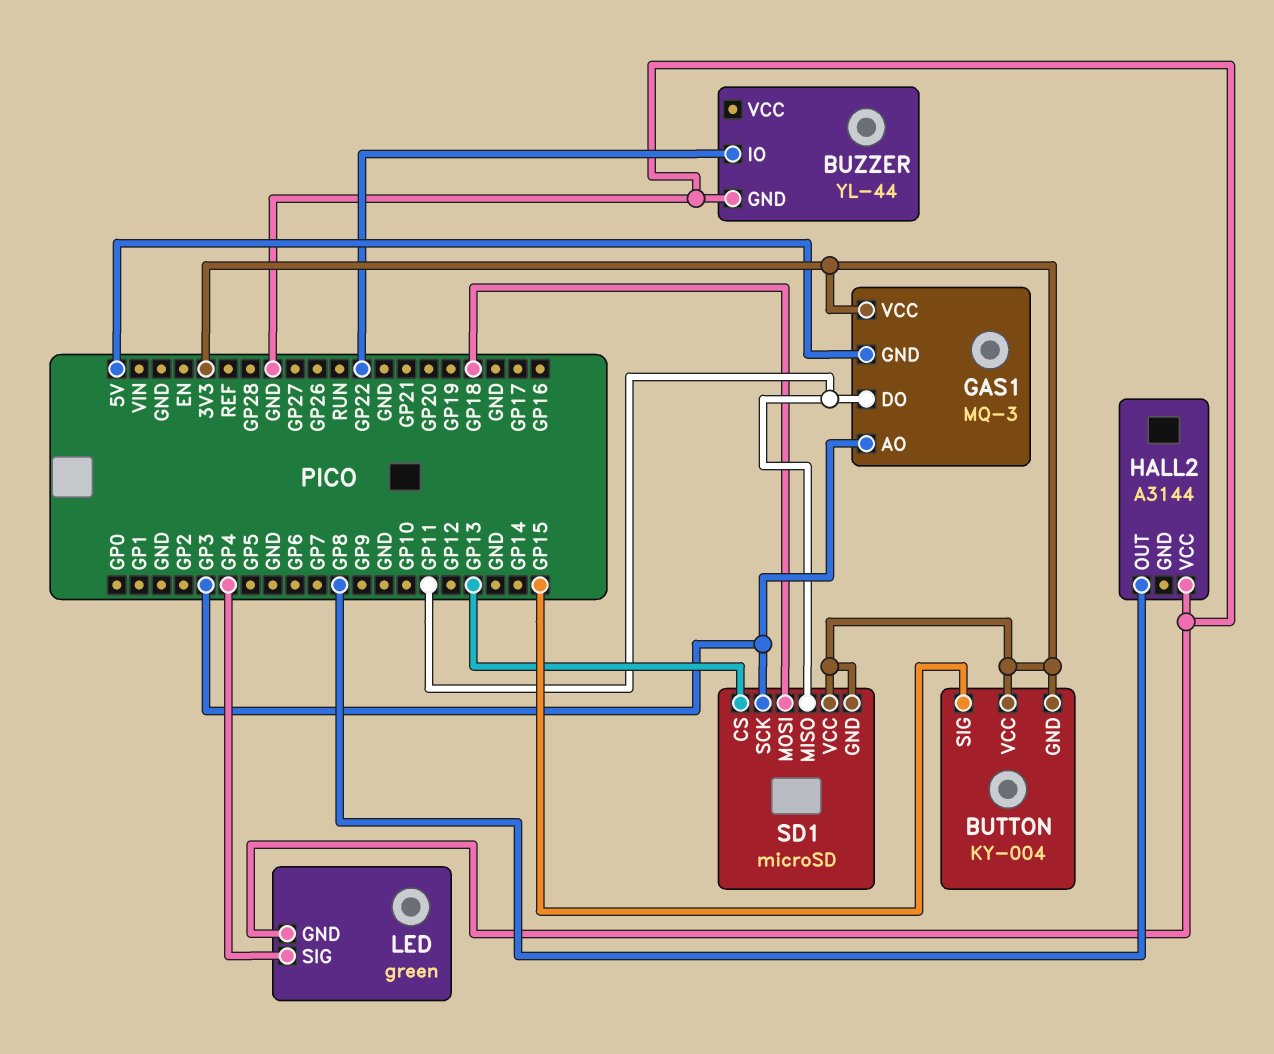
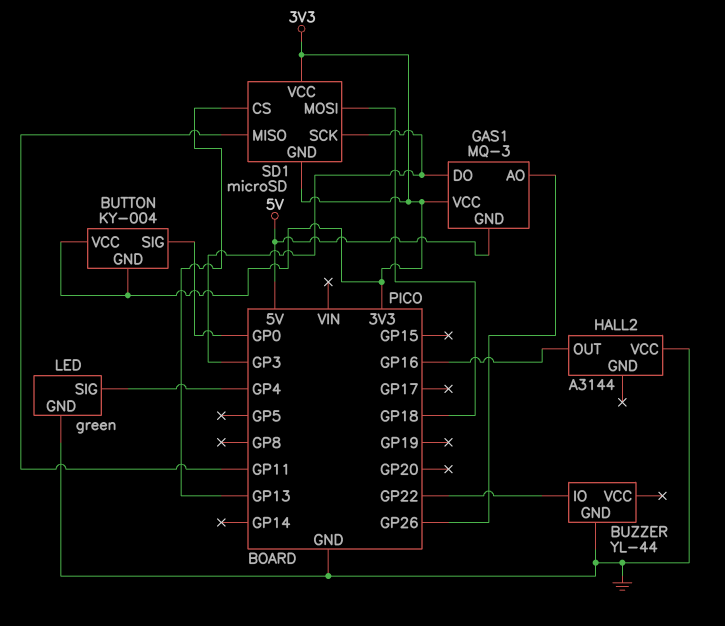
BUTTON pin SIG: GP15 -> GP0
GAS1 pin AO: GP3 -> GP26
GAS1 pin DO: GP11 -> GP3
HALL2 pin OUT: GP8 -> GP16

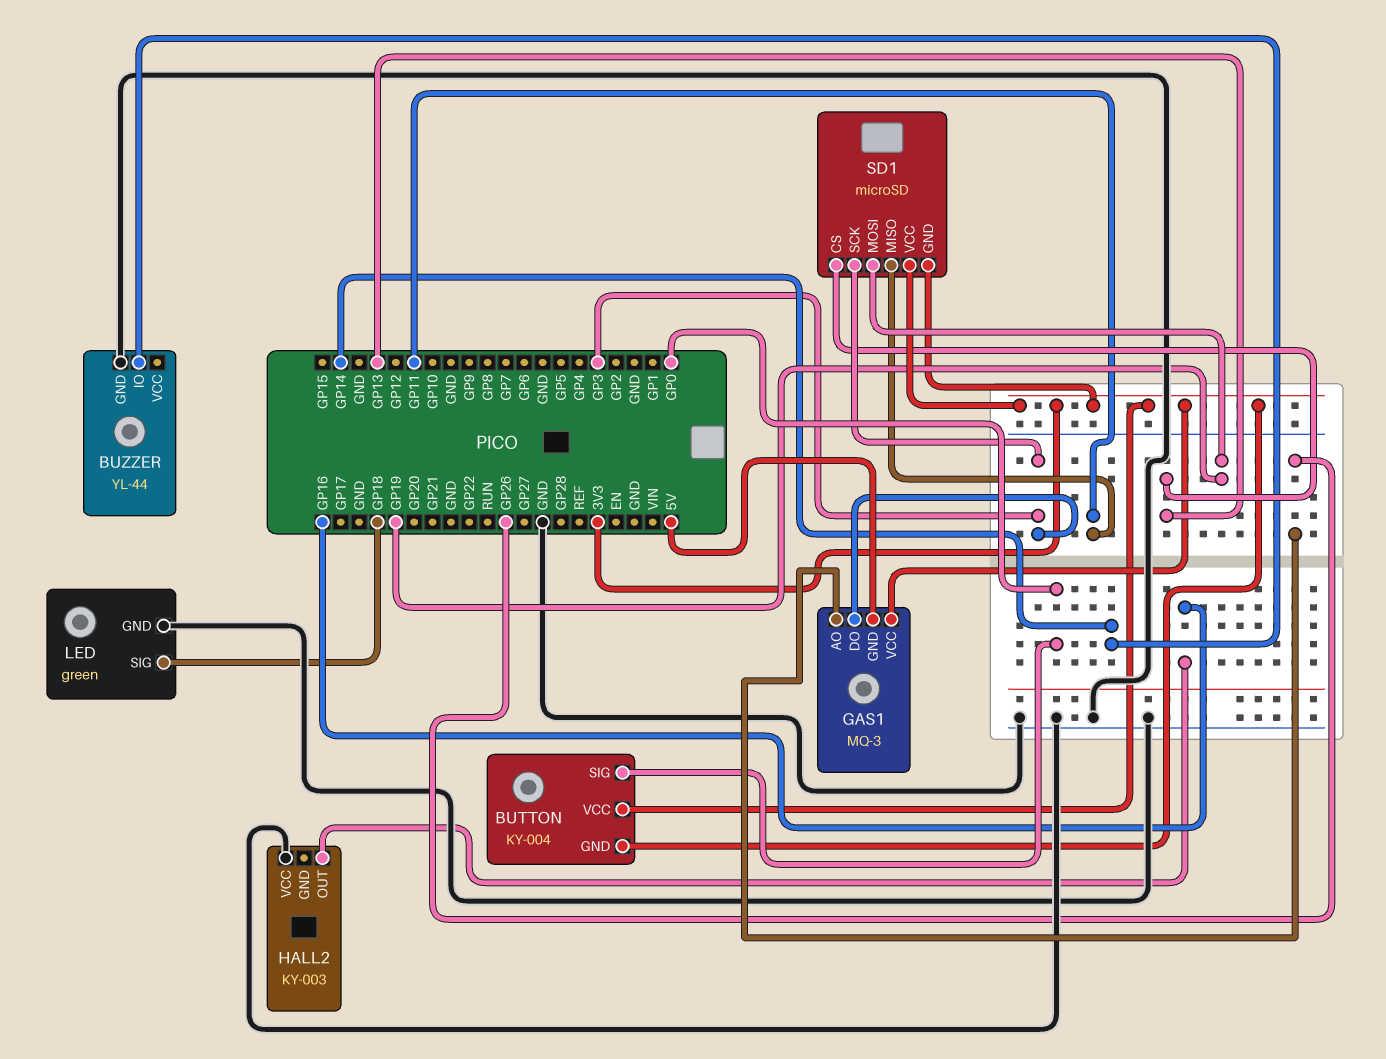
BUZZER pin IO: GP22 -> GP14
HALL2: A3144 -> KY-003
LED pin SIG: GP4 -> GP18
SD1 pin MOSI: GP18 -> GP19

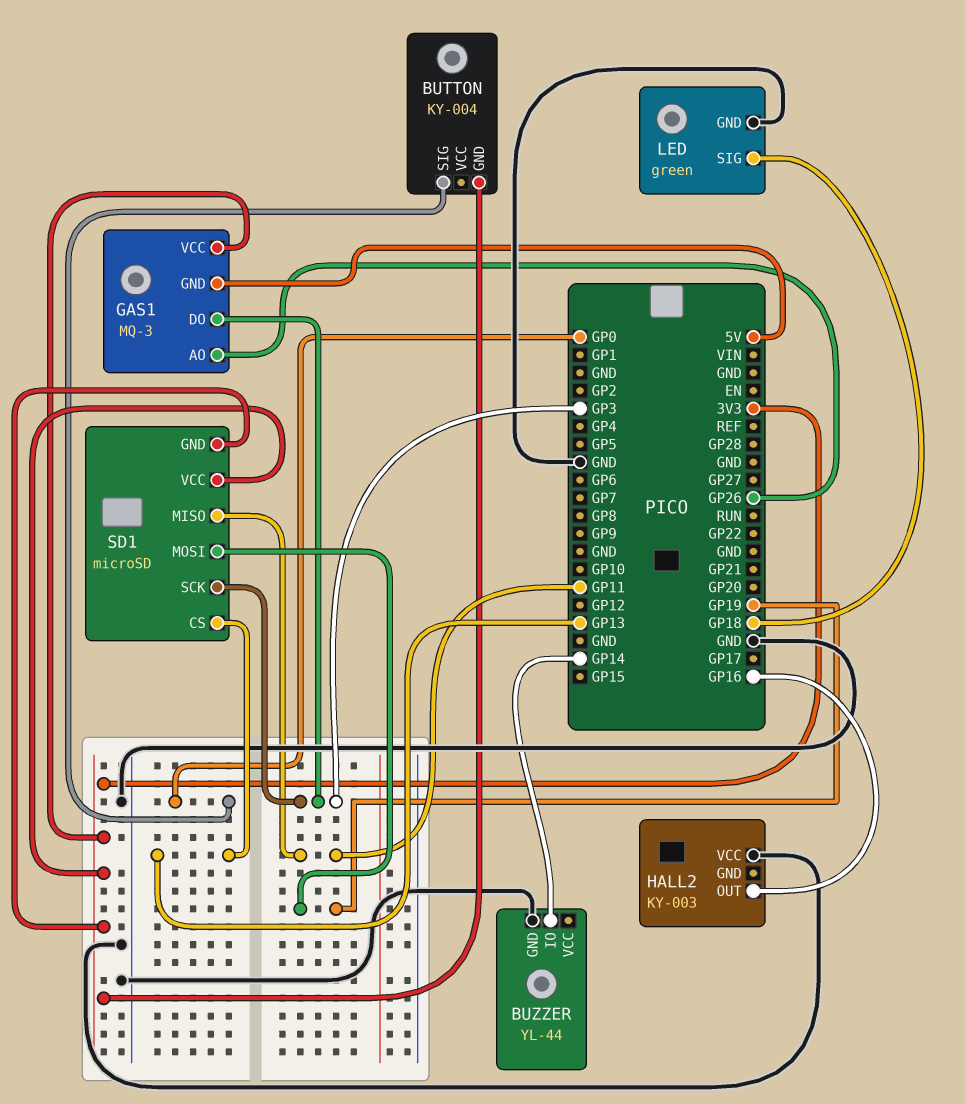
BUTTON pin VCC: 3V3 -> none

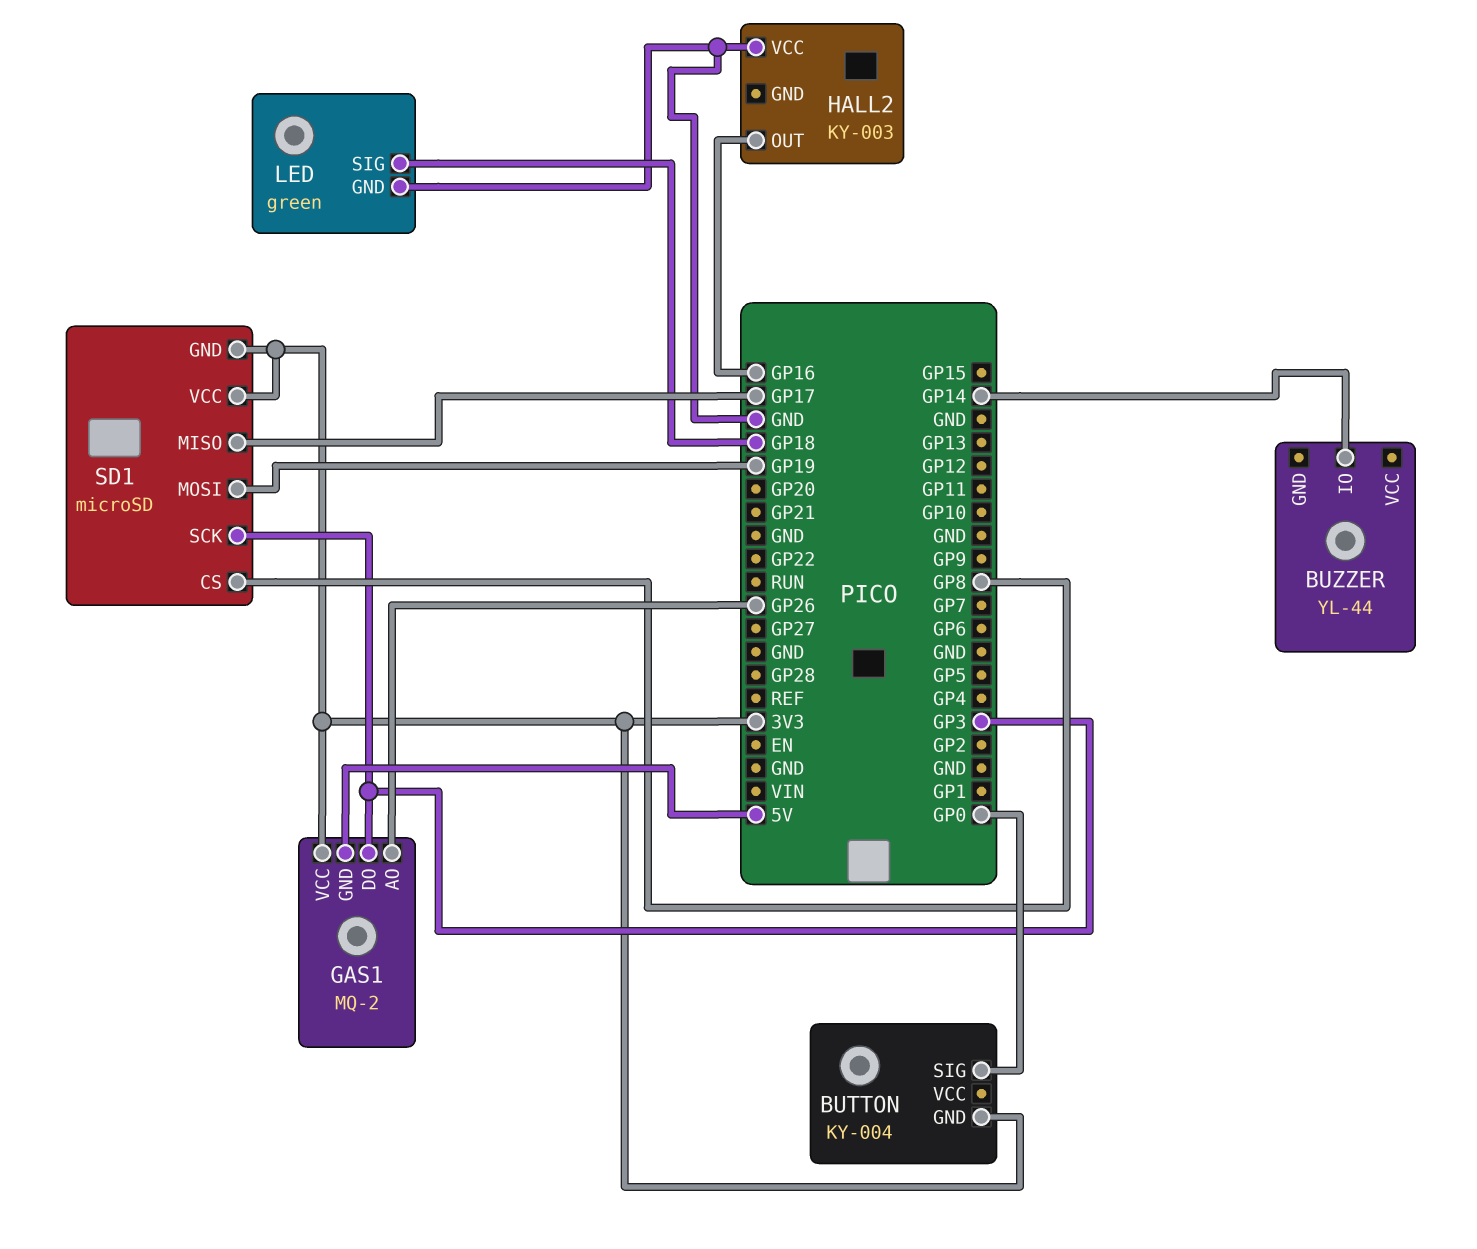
BUZZER pin GND: GND -> none
GAS1: MQ-3 -> MQ-2
SD1 pin CS: GP13 -> GP8
SD1 pin MISO: GP11 -> GP17

